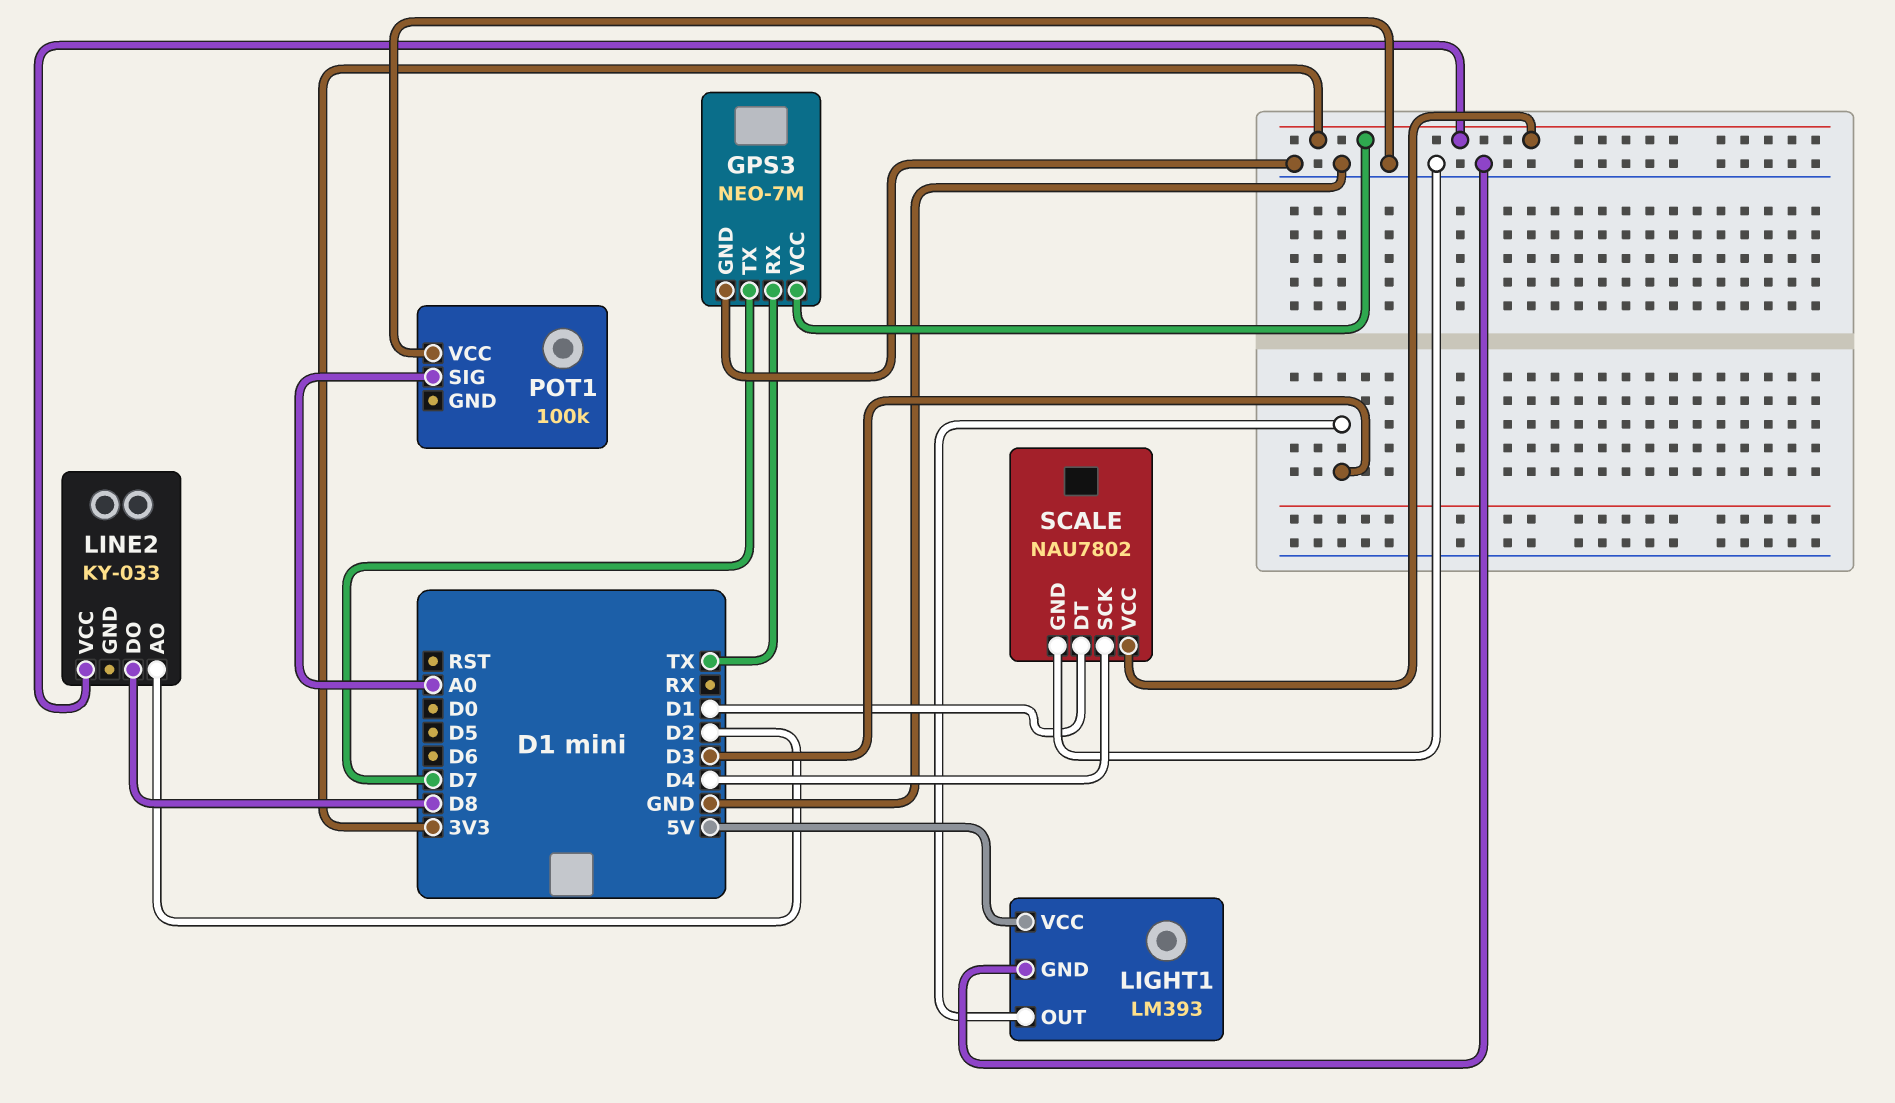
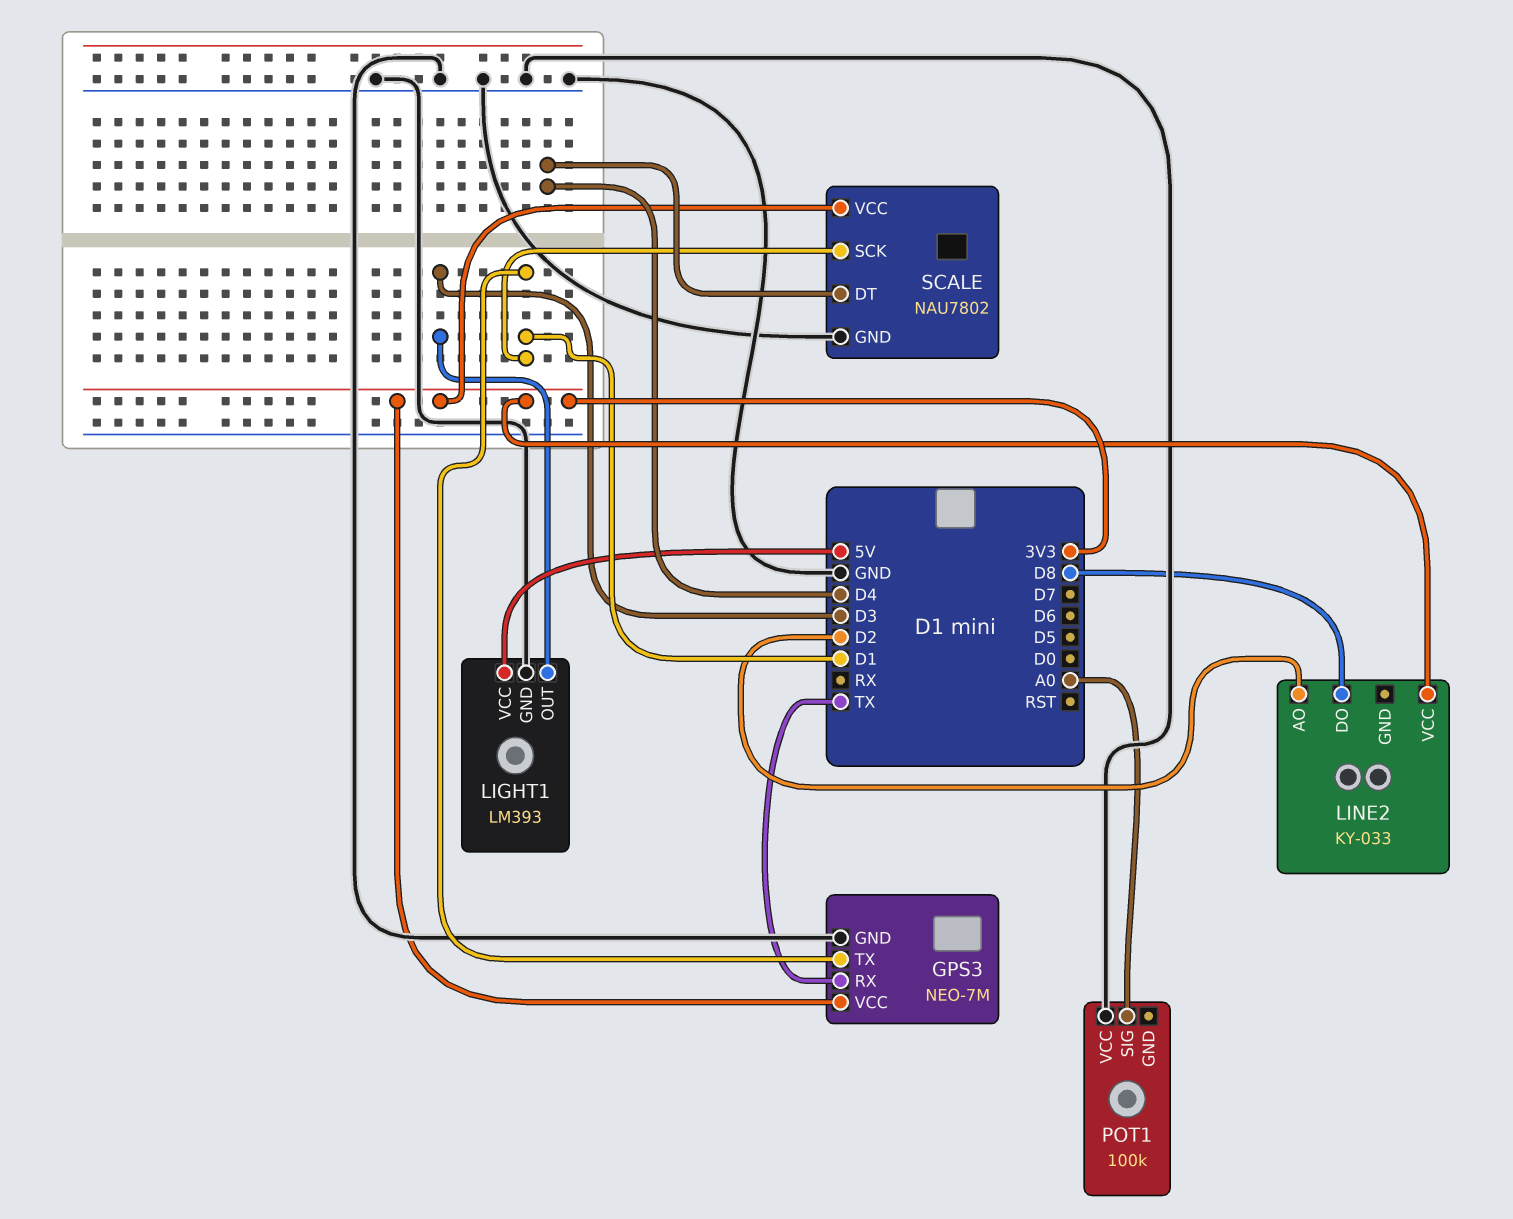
GPS3 pin TX: D7 -> D1
SCALE pin DT: D1 -> D4
SCALE pin SCK: D4 -> D1

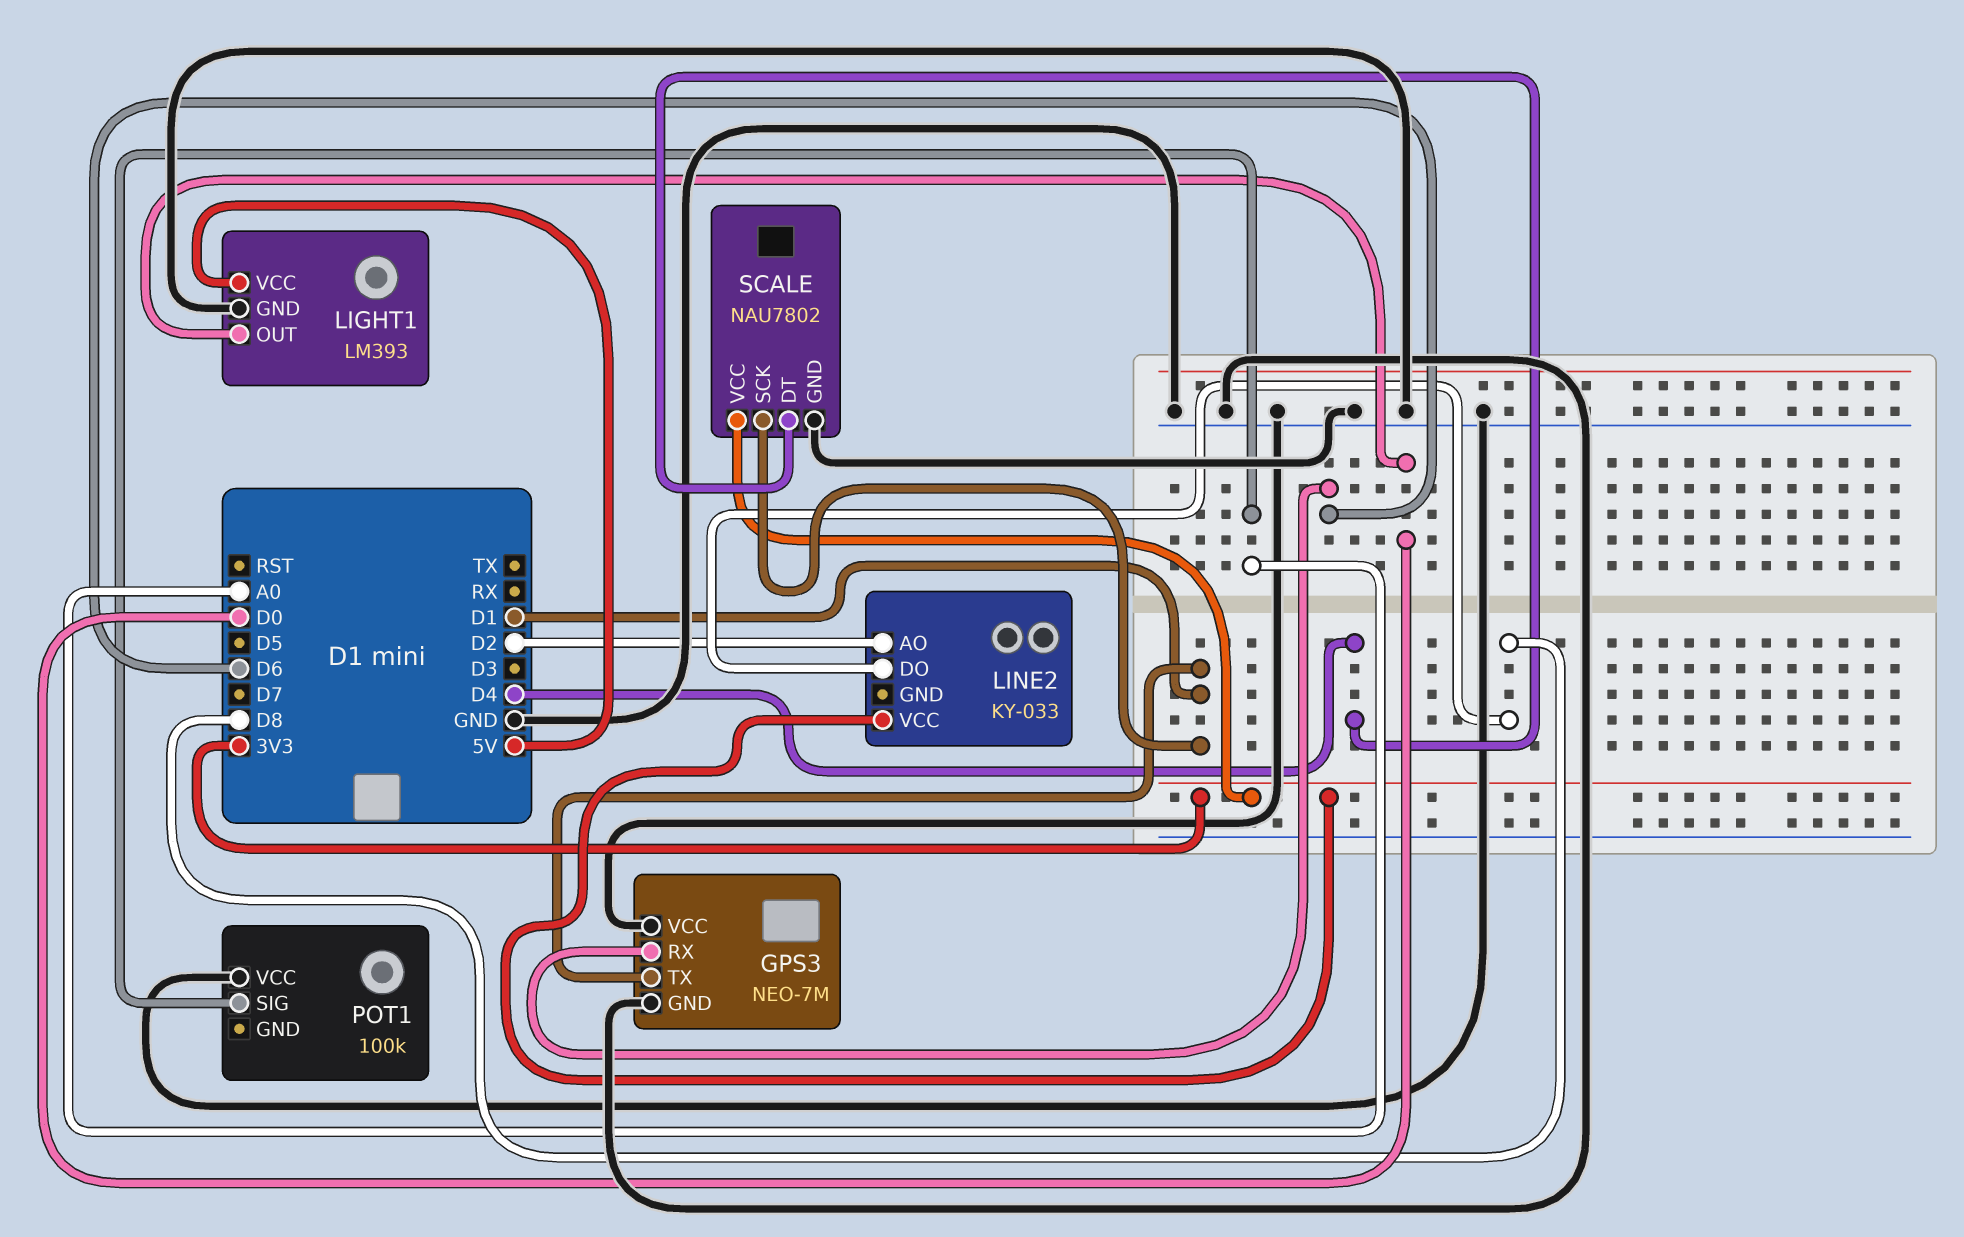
GPS3 pin RX: TX -> D6
GPS3 pin VCC: 3V3 -> GND
LIGHT1 pin OUT: D3 -> D0

